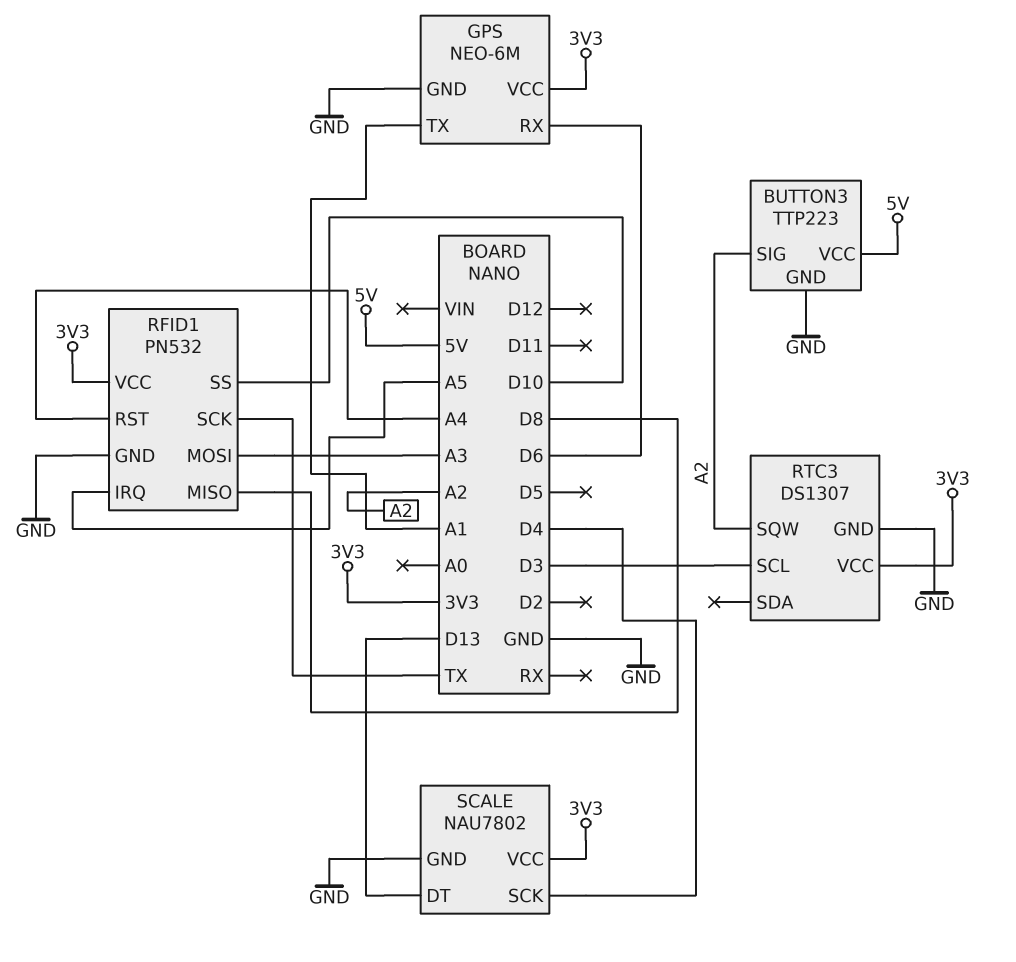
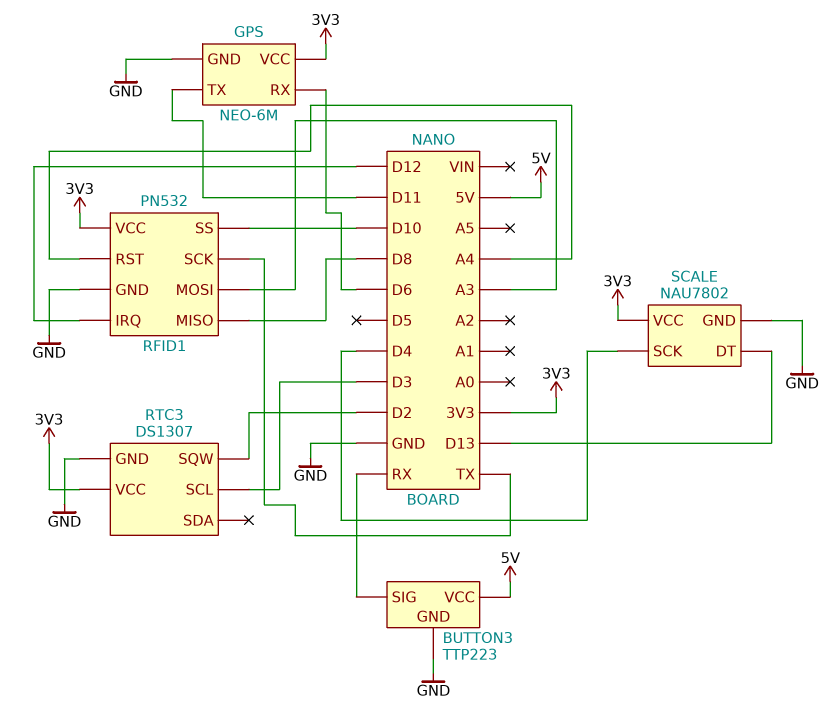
BUTTON3 pin SIG: A2 -> RX
GPS pin TX: A1 -> D11
RFID1 pin IRQ: A5 -> D12
RTC3 pin SQW: A2 -> D2

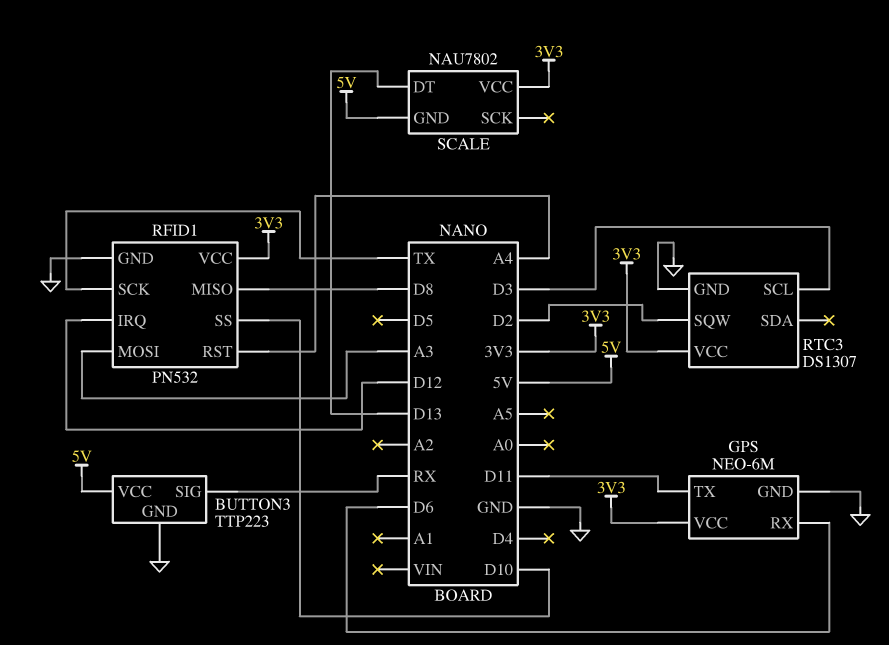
SCALE pin GND: GND -> 5V
SCALE pin SCK: D4 -> none

